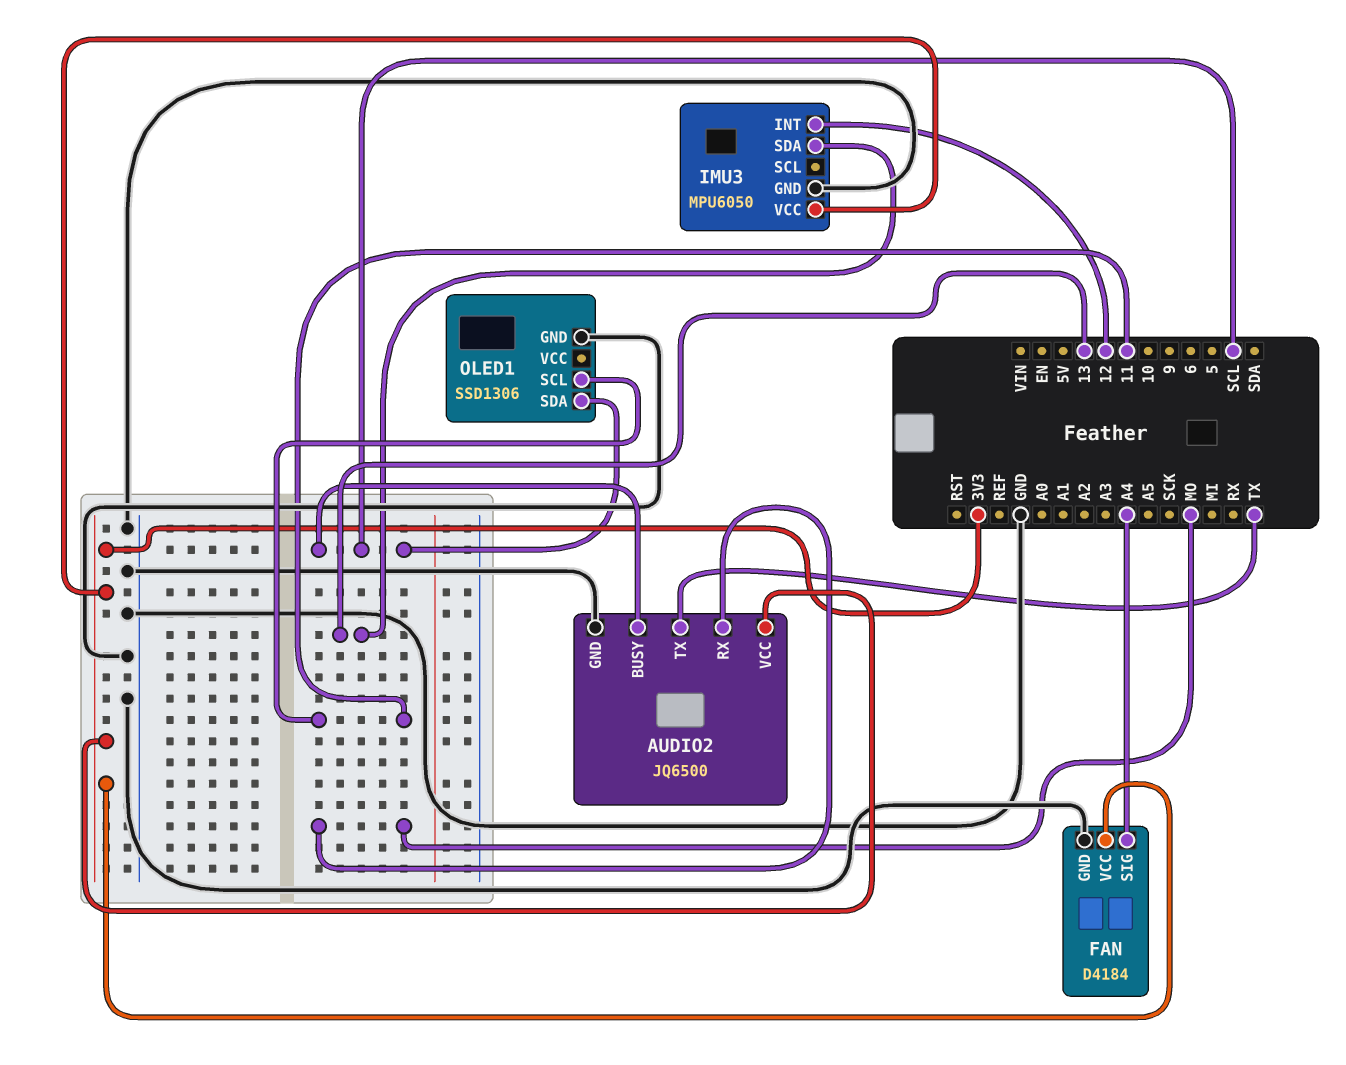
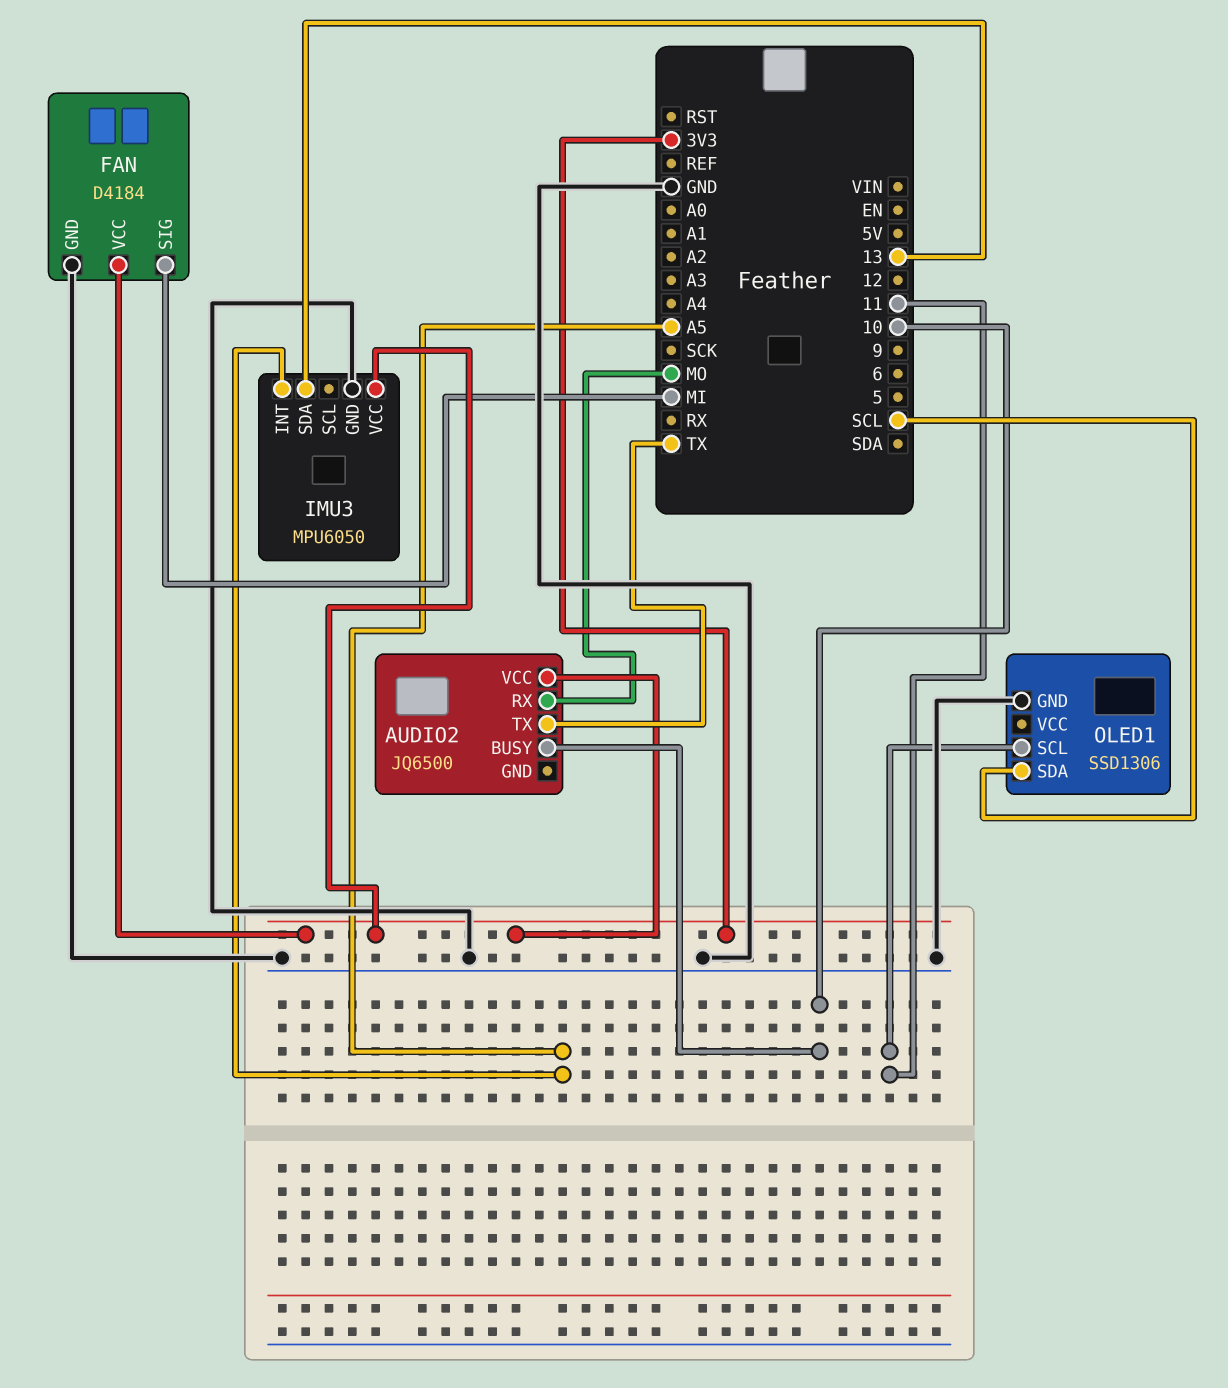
AUDIO2 pin BUSY: SCL -> 10
AUDIO2 pin GND: GND -> none
FAN pin SIG: A4 -> MI
IMU3 pin INT: 12 -> A5

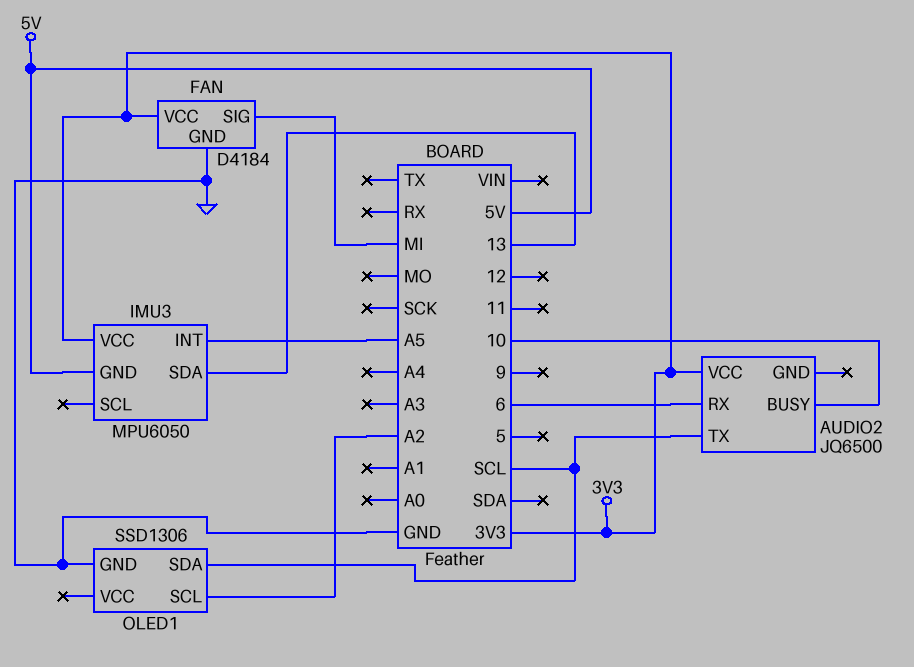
AUDIO2 pin RX: MO -> 6
AUDIO2 pin TX: TX -> SCL
IMU3 pin GND: GND -> 5V
OLED1 pin SCL: 11 -> A2

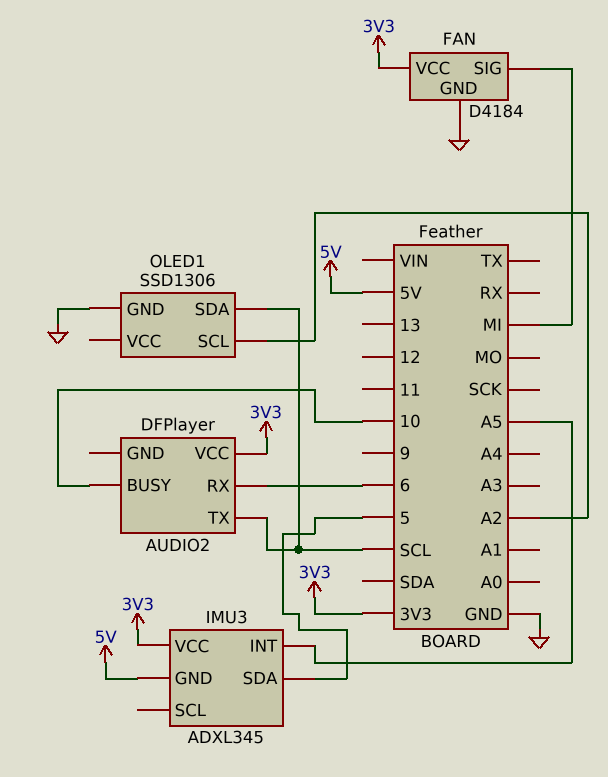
AUDIO2: JQ6500 -> DFPlayer
IMU3: MPU6050 -> ADXL345
IMU3 pin SDA: 13 -> 5

